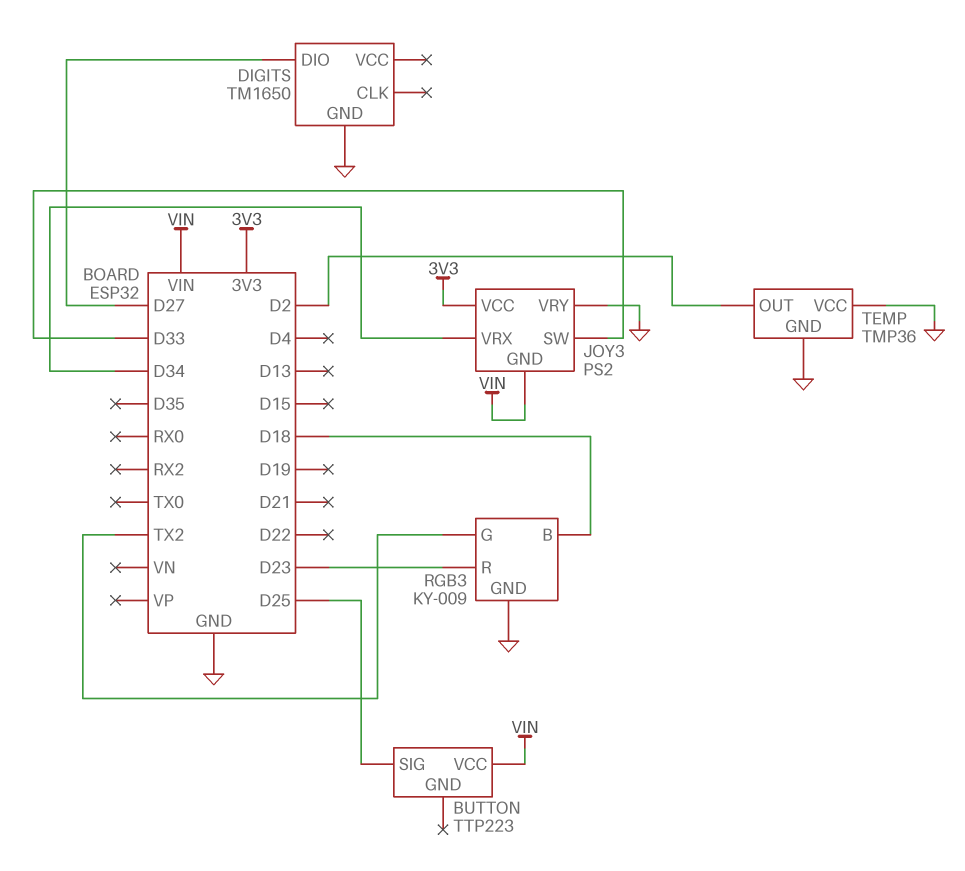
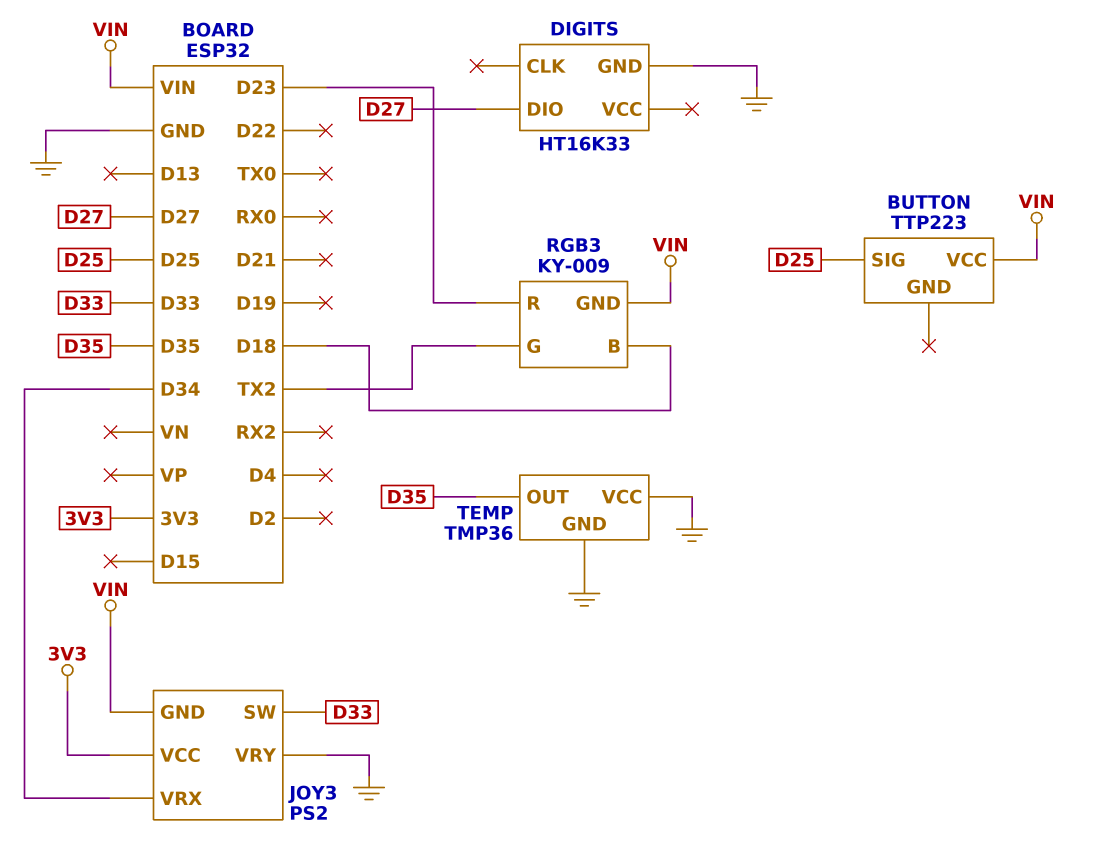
DIGITS: TM1650 -> HT16K33
RGB3 pin GND: GND -> VIN
TEMP pin OUT: D2 -> D35

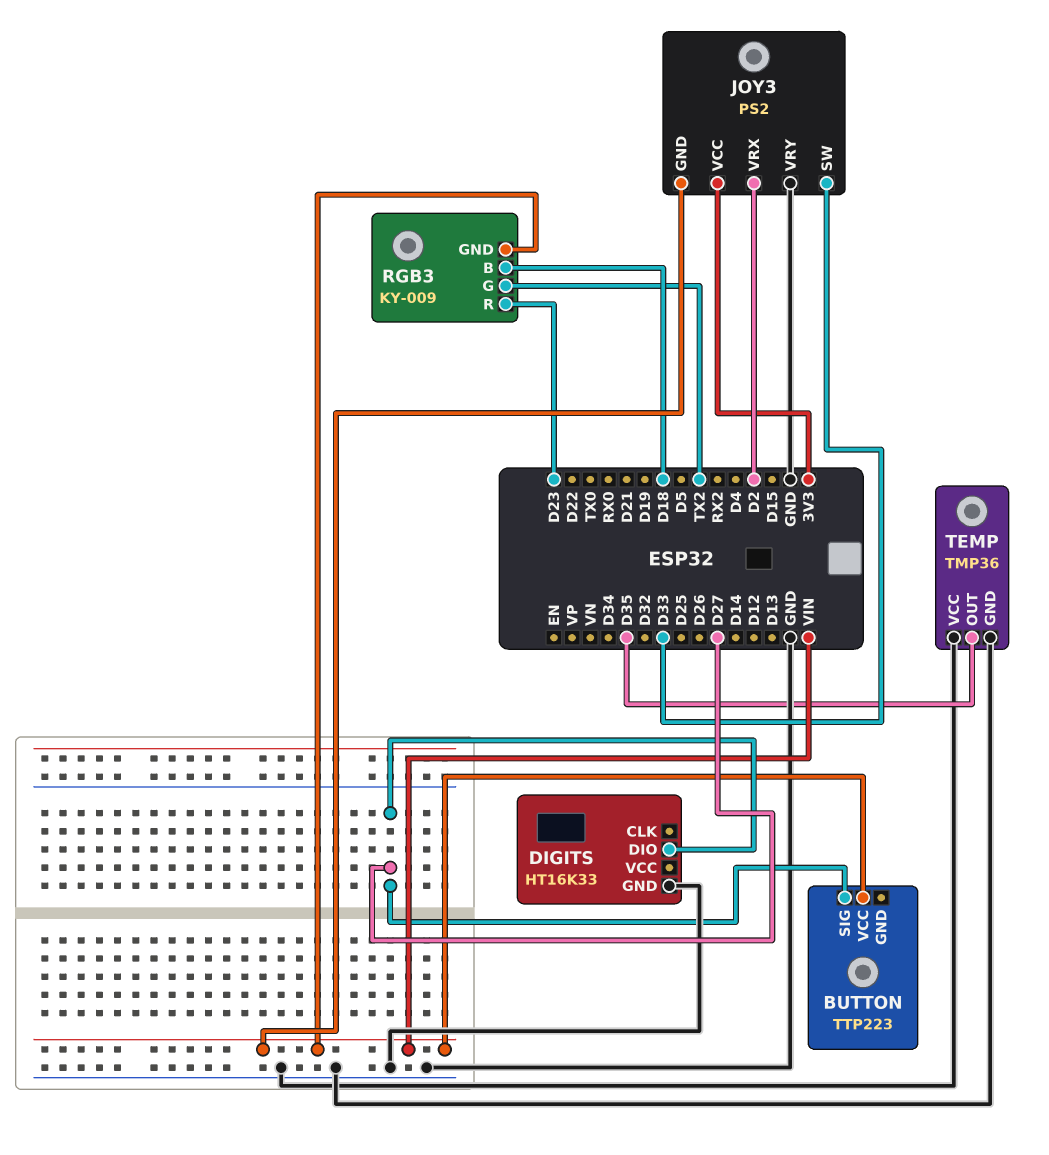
BUTTON pin SIG: D25 -> D27
JOY3 pin VRX: D34 -> D2

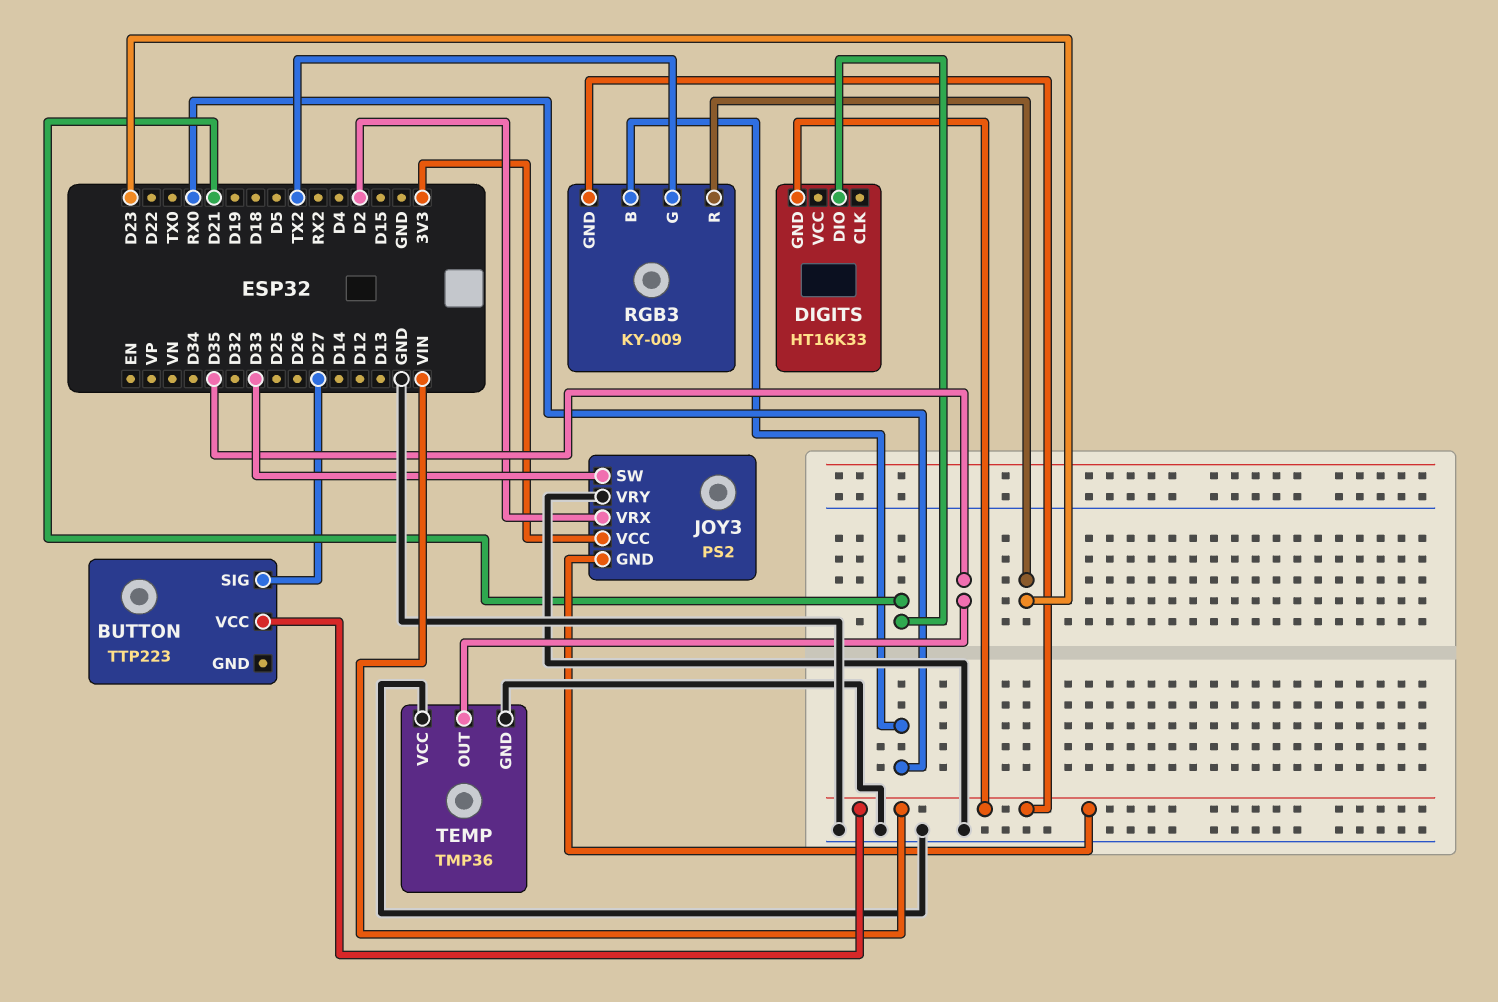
DIGITS pin DIO: D27 -> D21
DIGITS pin GND: GND -> VIN
RGB3 pin B: D18 -> RX0

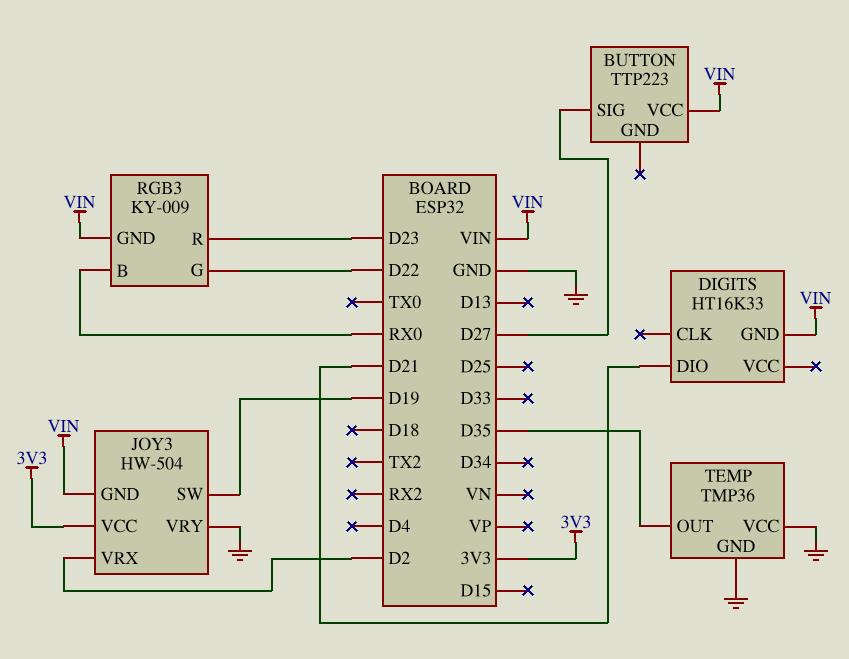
JOY3: PS2 -> HW-504
JOY3 pin SW: D33 -> D19
RGB3 pin G: TX2 -> D22

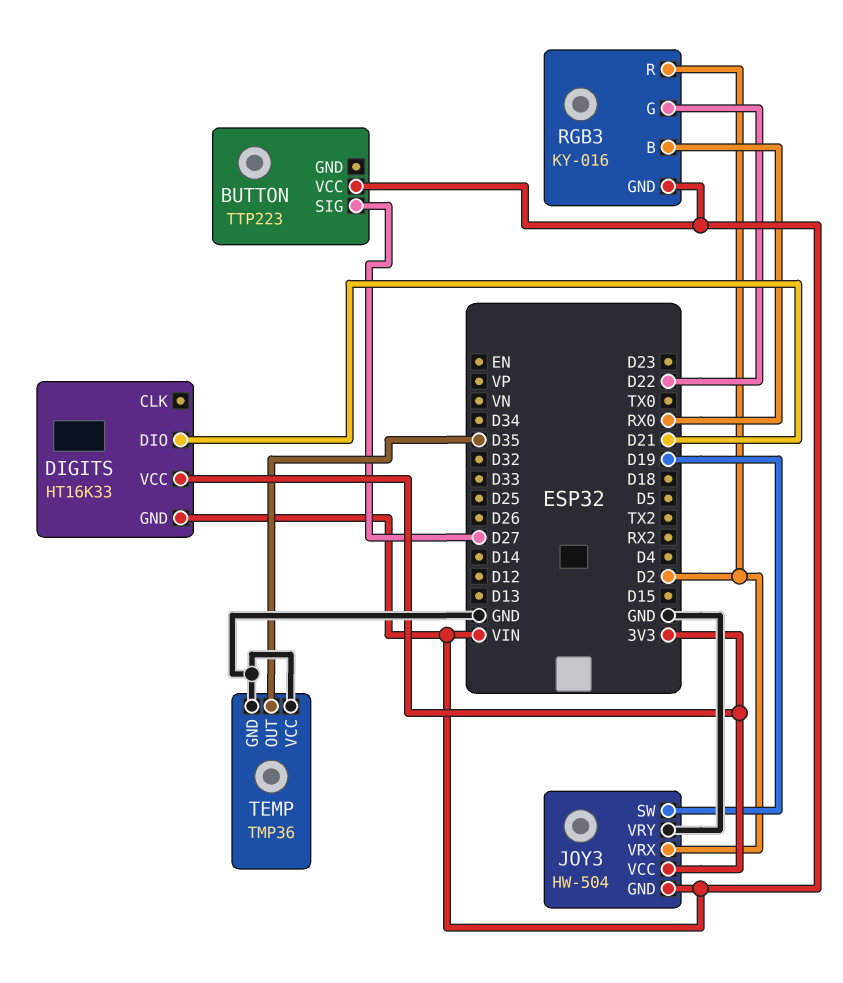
DIGITS pin VCC: none -> 3V3
RGB3: KY-009 -> KY-016
RGB3 pin R: D23 -> D2

